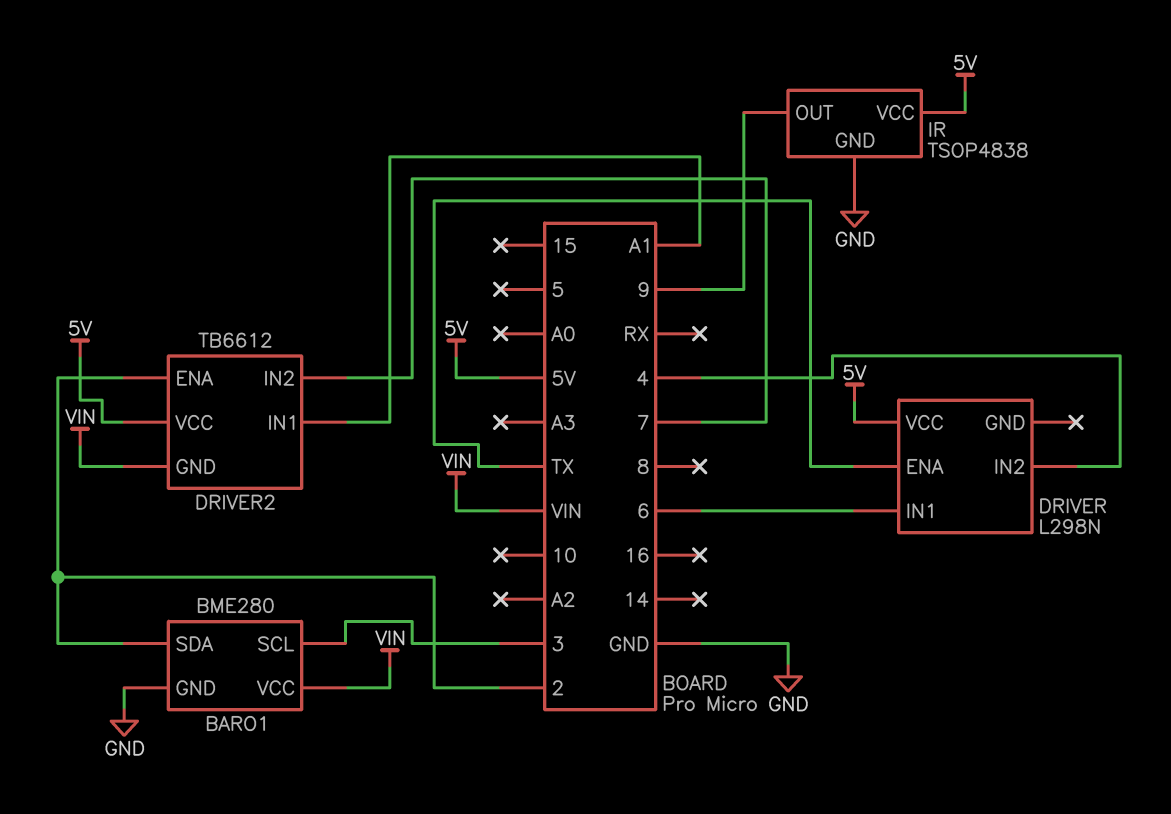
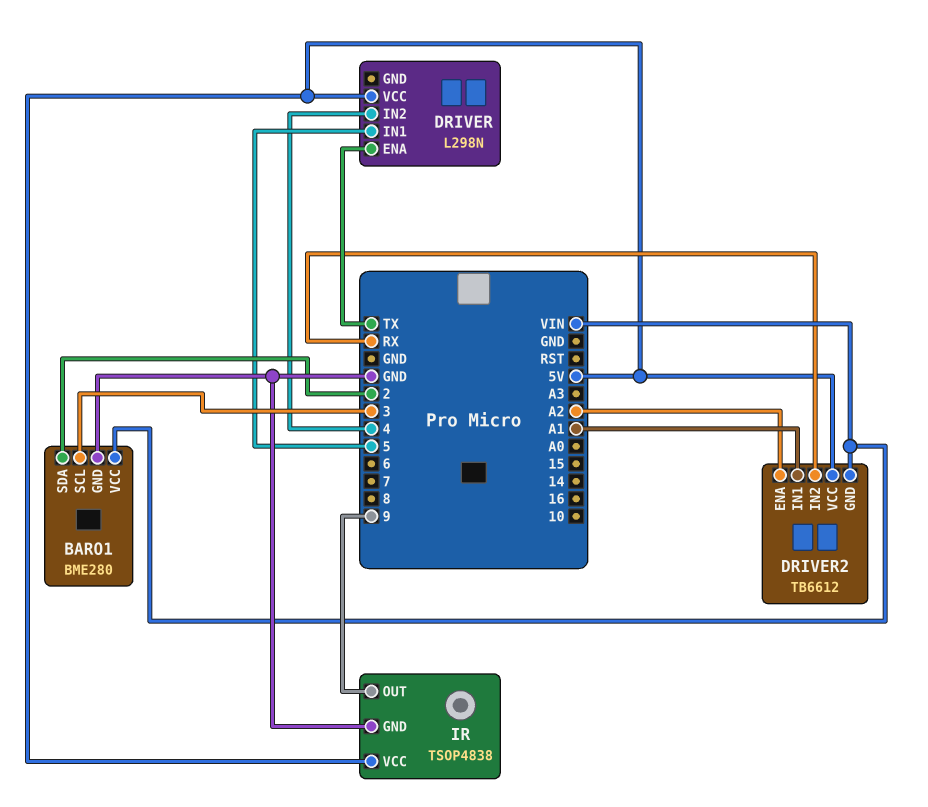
DRIVER pin IN1: 6 -> 5
DRIVER2 pin ENA: 2 -> A2
DRIVER2 pin IN2: 7 -> RX

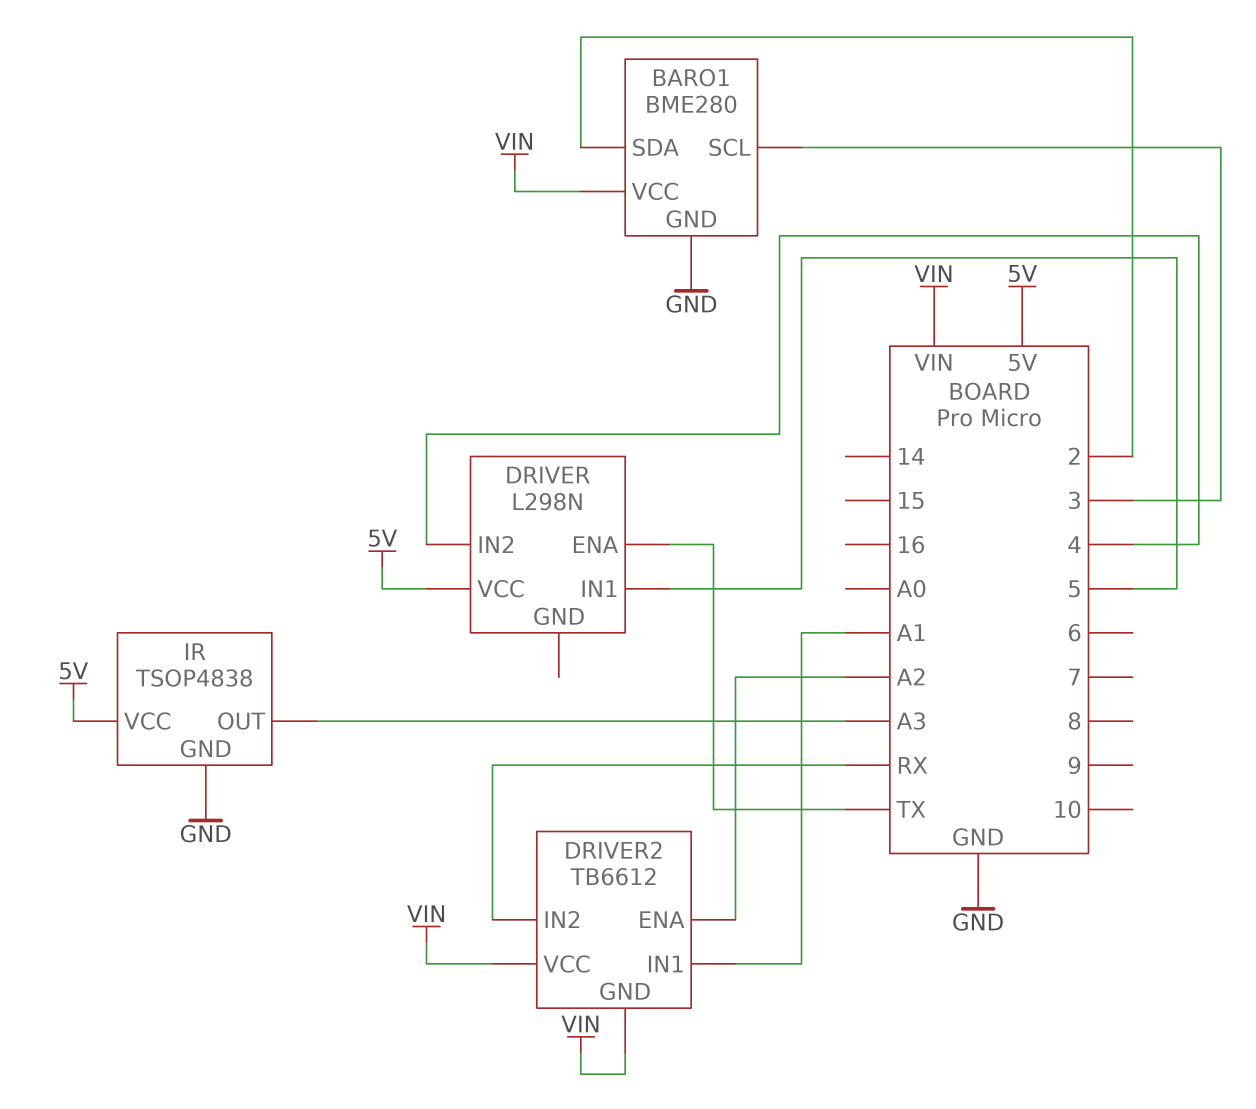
DRIVER2 pin VCC: 5V -> VIN
IR pin OUT: 9 -> A3

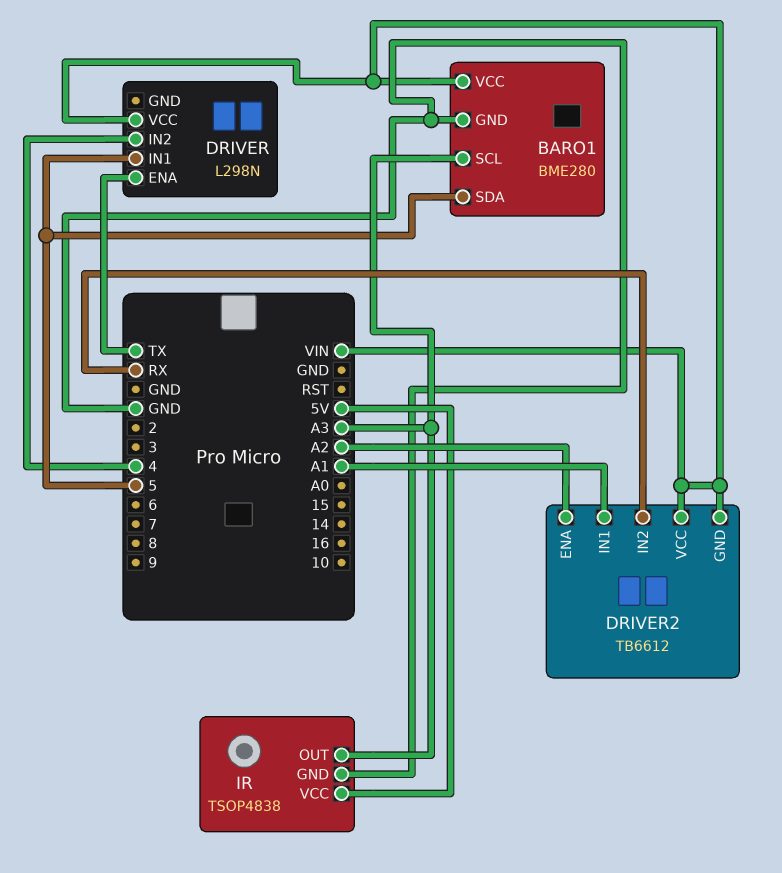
BARO1 pin SCL: 3 -> A3
BARO1 pin SDA: 2 -> 5
DRIVER pin VCC: 5V -> VIN

